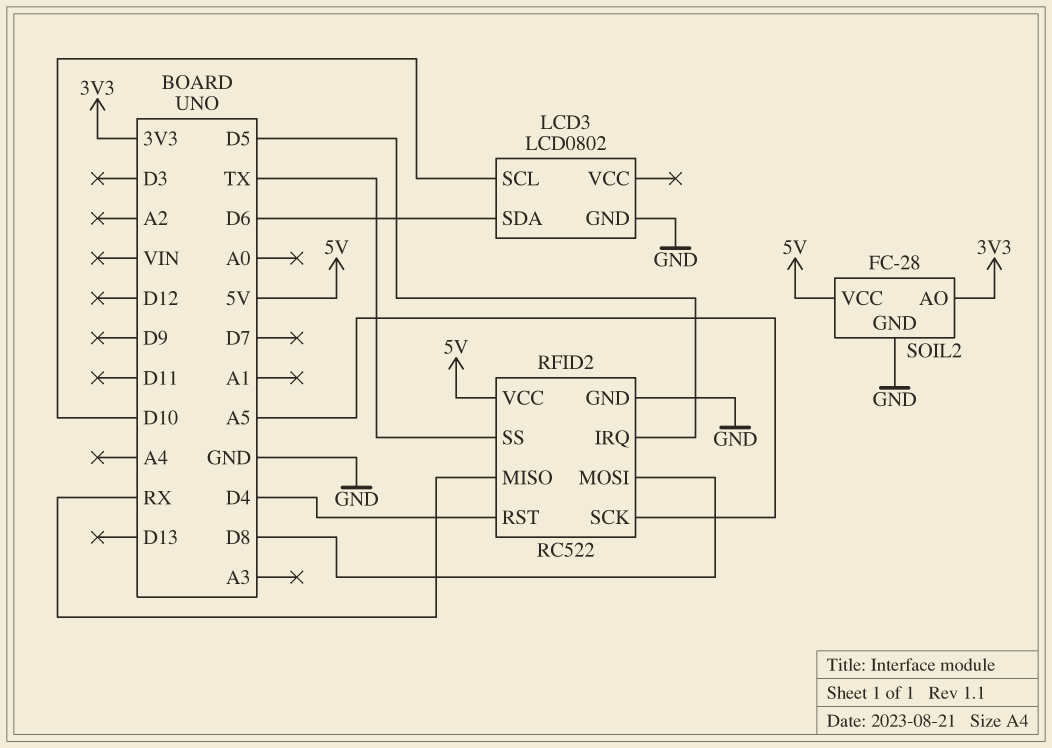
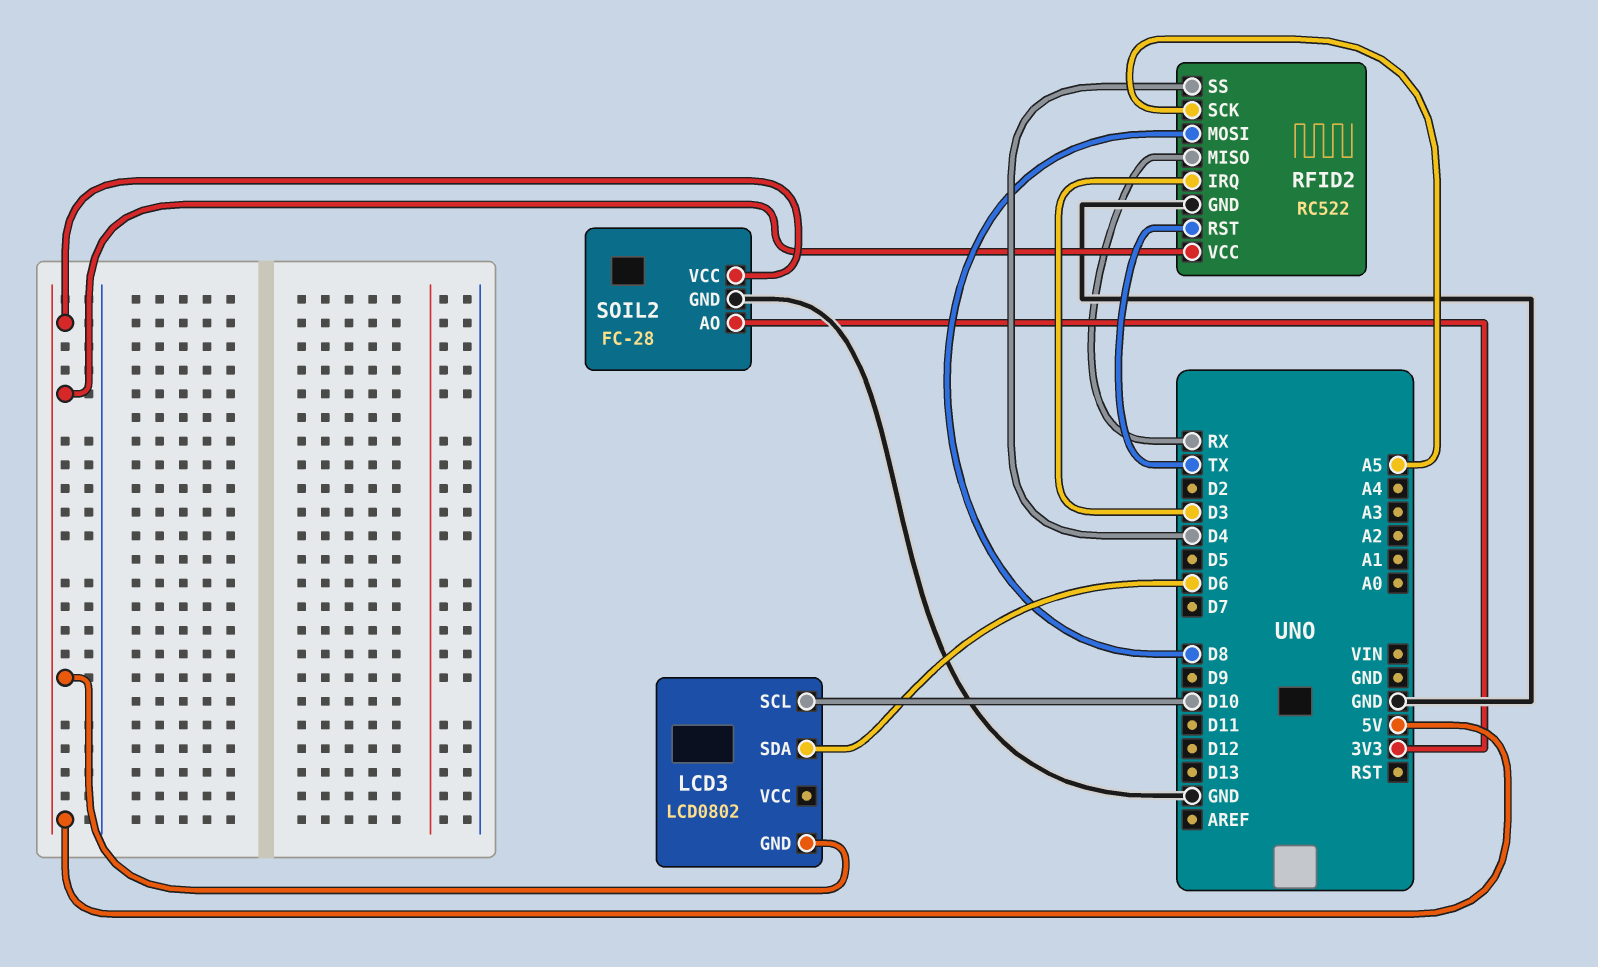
LCD3 pin GND: GND -> 5V
RFID2 pin IRQ: D5 -> D3
RFID2 pin RST: D4 -> TX
RFID2 pin SS: TX -> D4

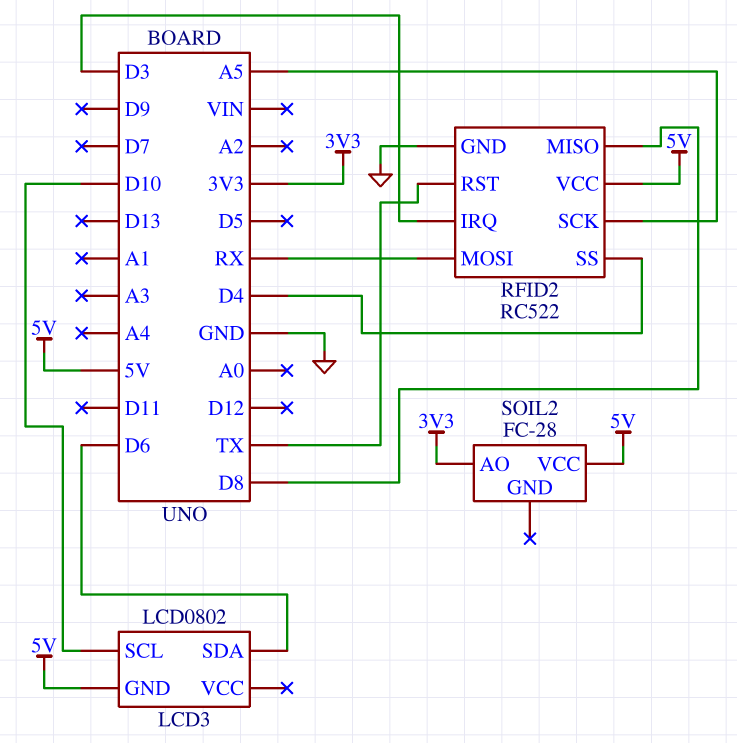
RFID2 pin MISO: RX -> D8
RFID2 pin MOSI: D8 -> RX
SOIL2 pin GND: GND -> none

